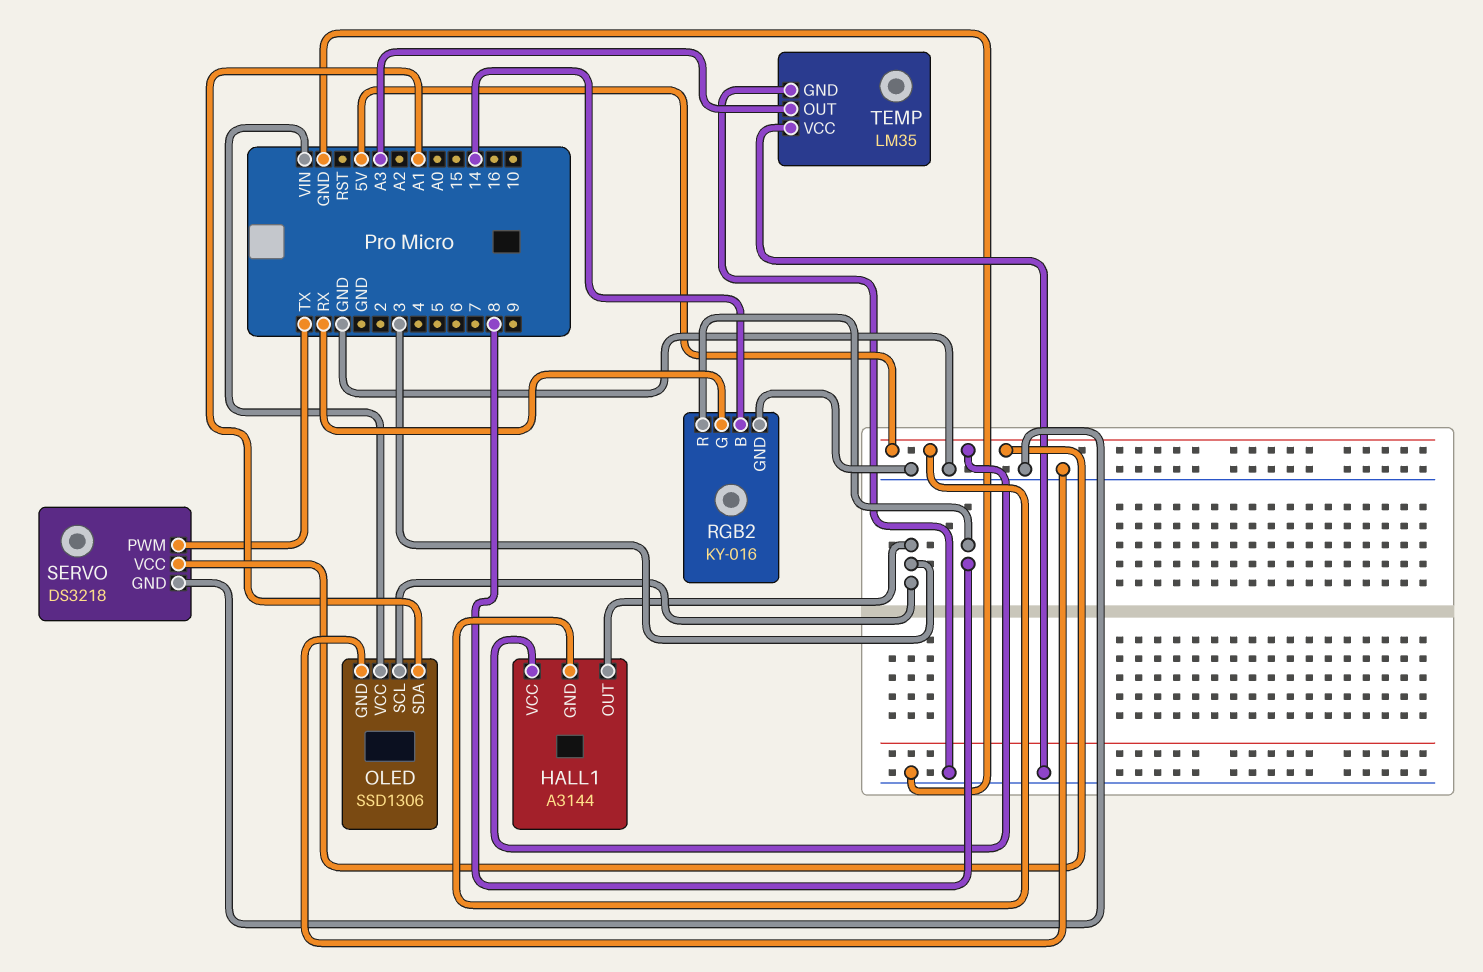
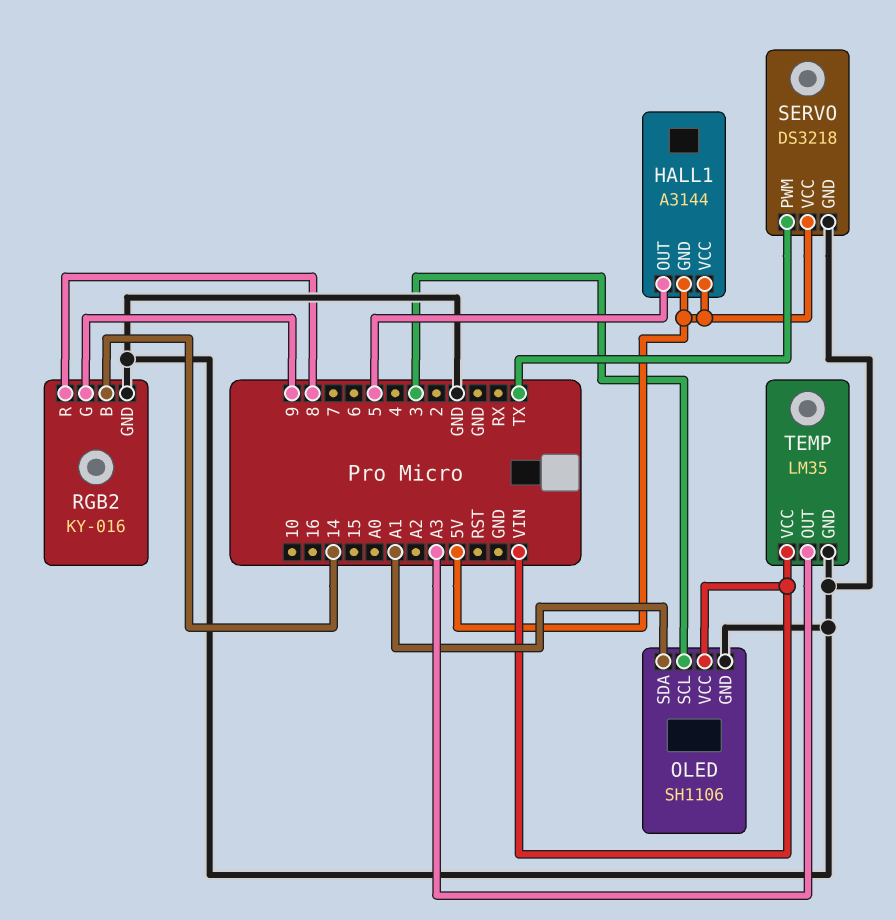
HALL1 pin OUT: 3 -> 5
OLED: SSD1306 -> SH1106
RGB2 pin G: RX -> 9
TEMP pin VCC: GND -> VIN

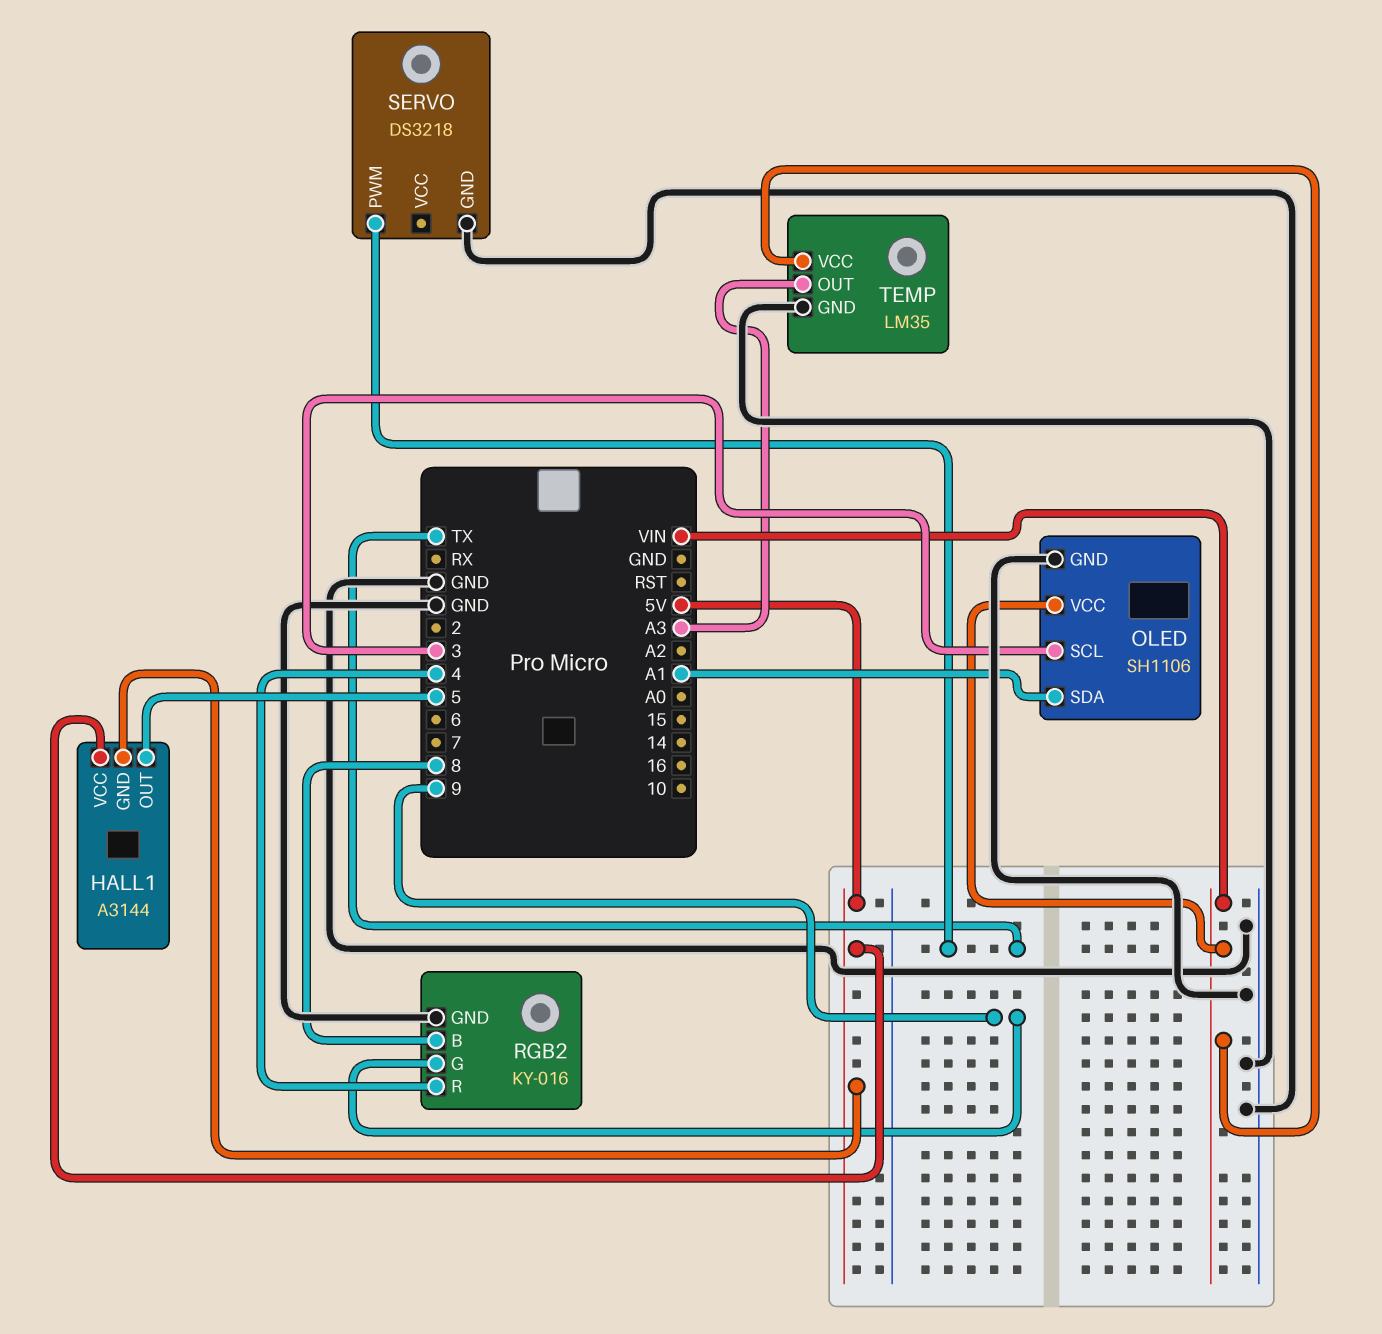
RGB2 pin B: 14 -> 8
RGB2 pin R: 8 -> 4
SERVO pin VCC: 5V -> none

